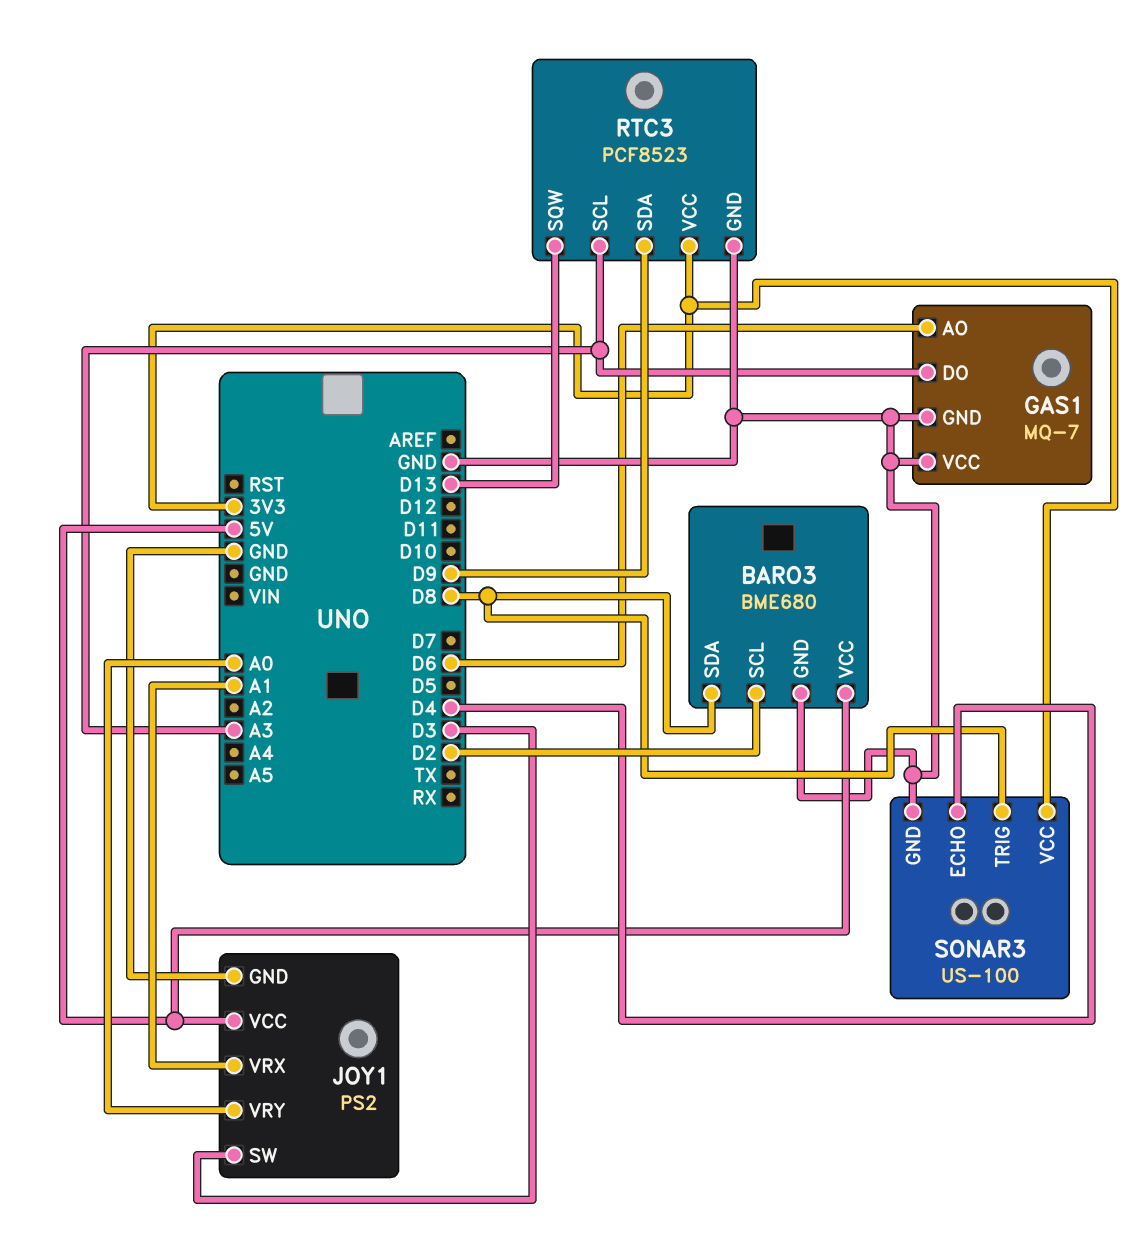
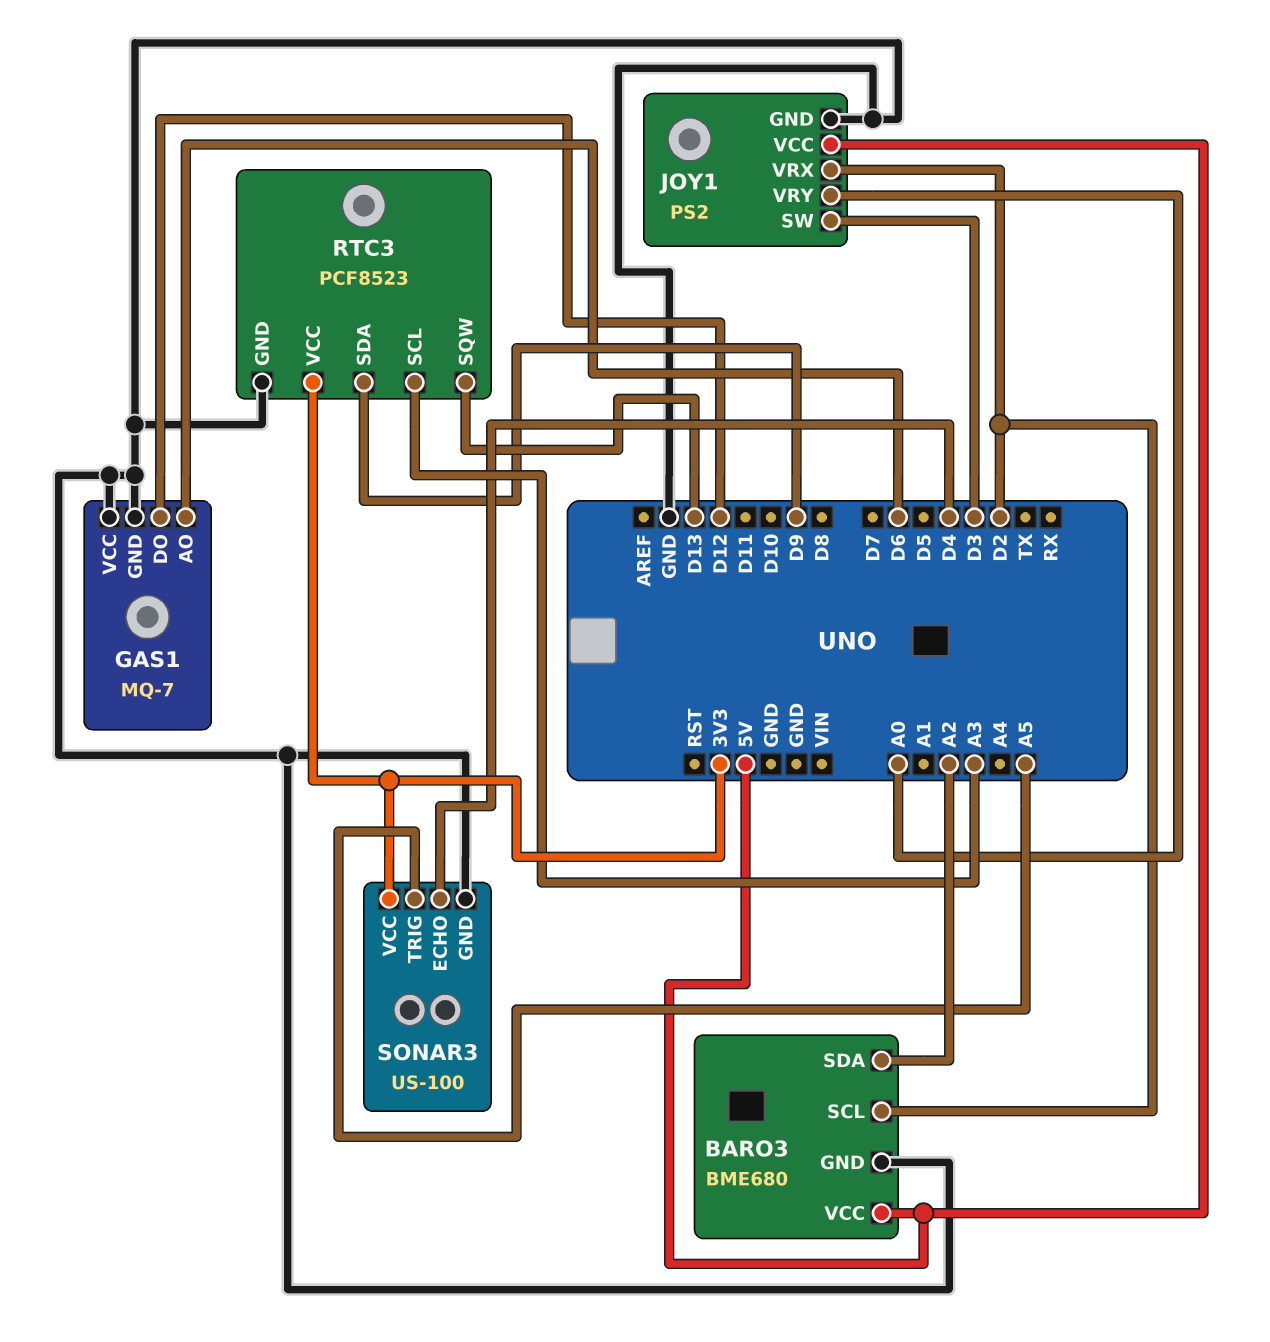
BARO3 pin SDA: D8 -> A2
GAS1 pin DO: A3 -> D12
JOY1 pin VRX: A1 -> D2
SONAR3 pin TRIG: D8 -> A5

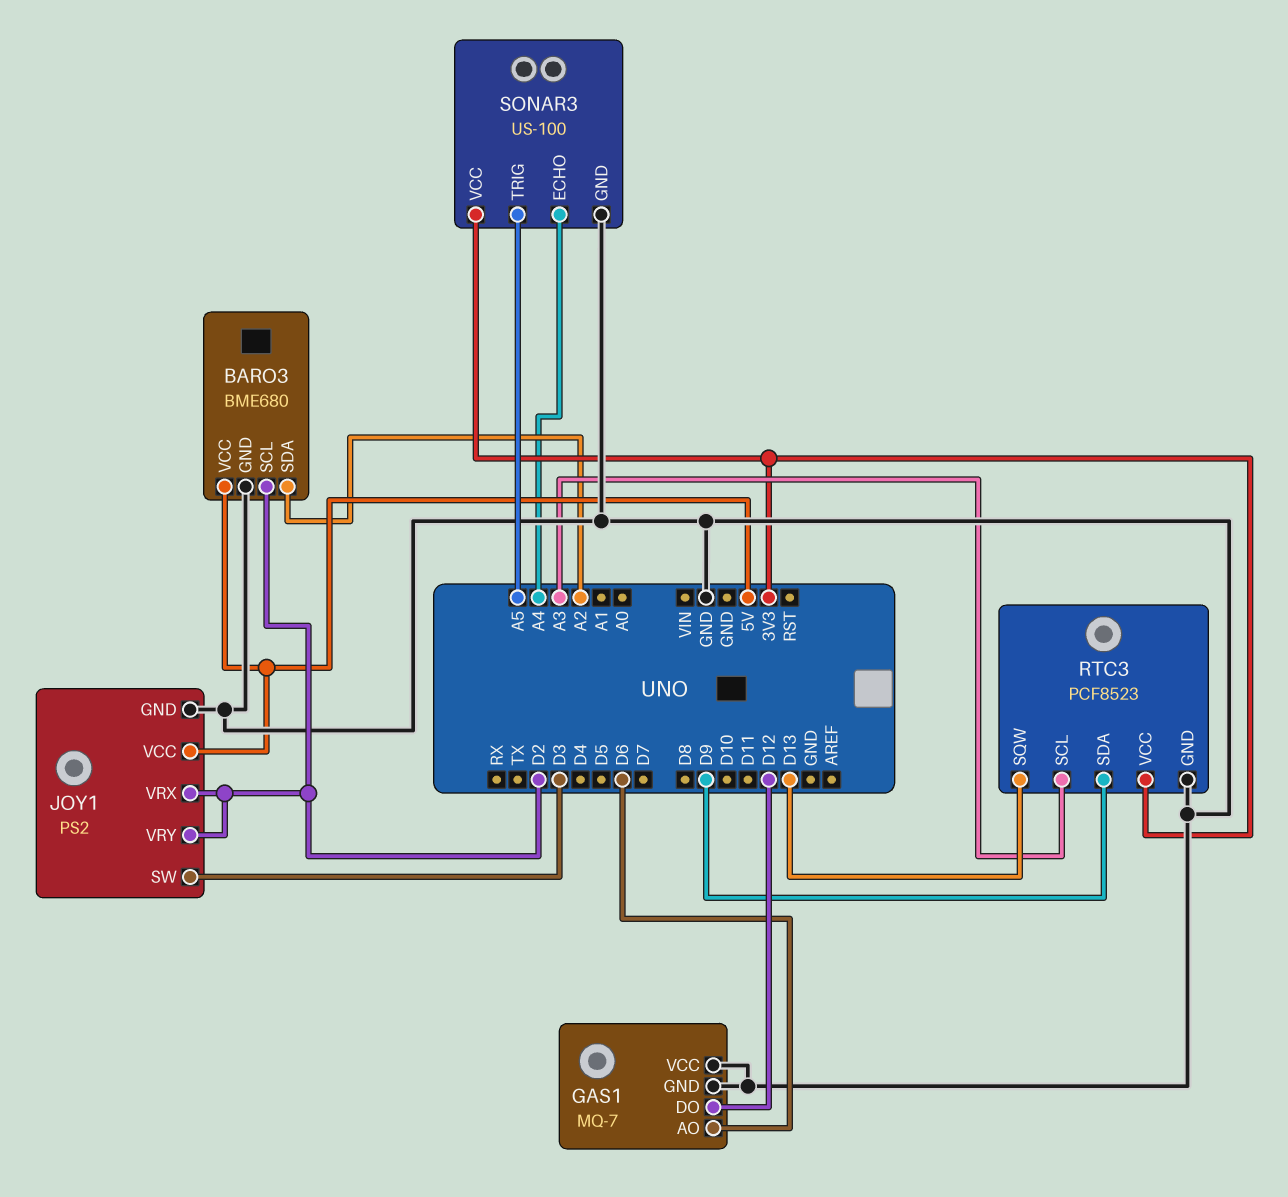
JOY1 pin VRY: A0 -> D2
SONAR3 pin ECHO: D4 -> A4

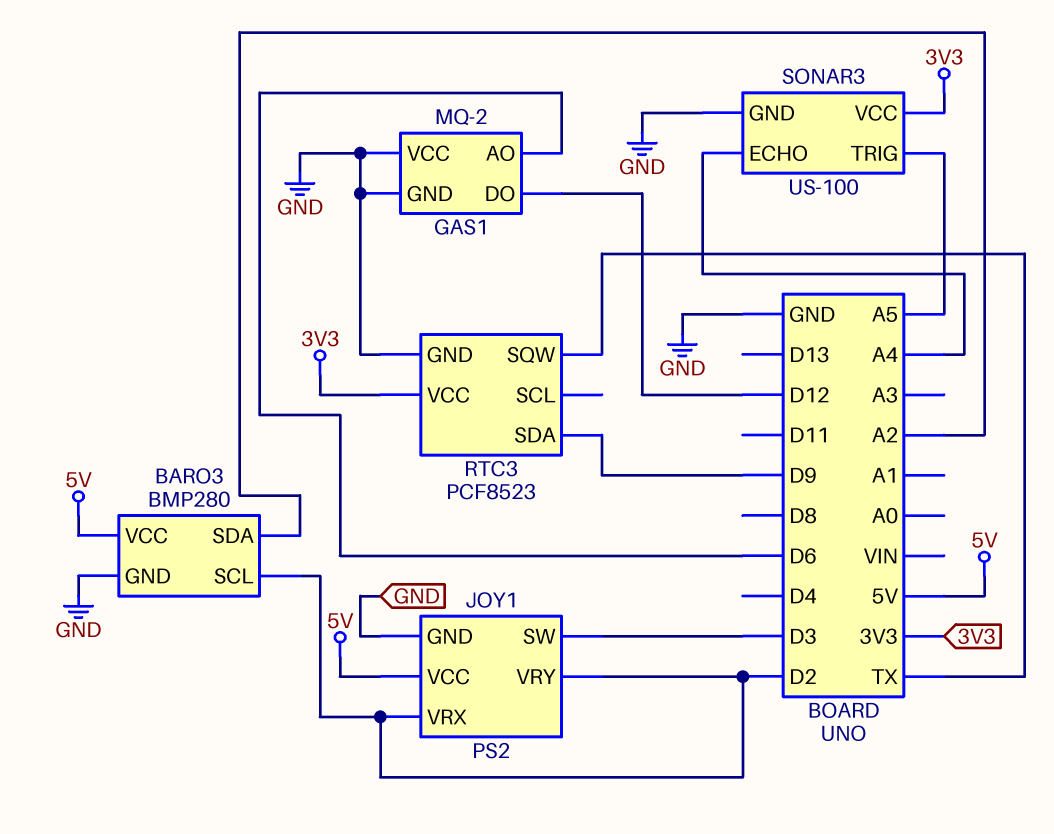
BARO3: BME680 -> BMP280
GAS1: MQ-7 -> MQ-2
RTC3 pin SCL: A3 -> none
RTC3 pin SQW: D13 -> TX

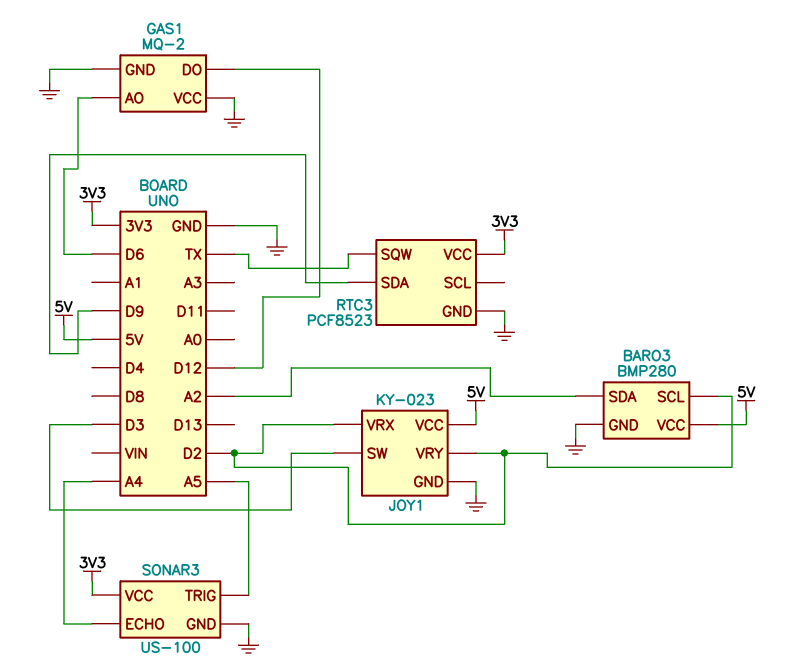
JOY1: PS2 -> KY-023

